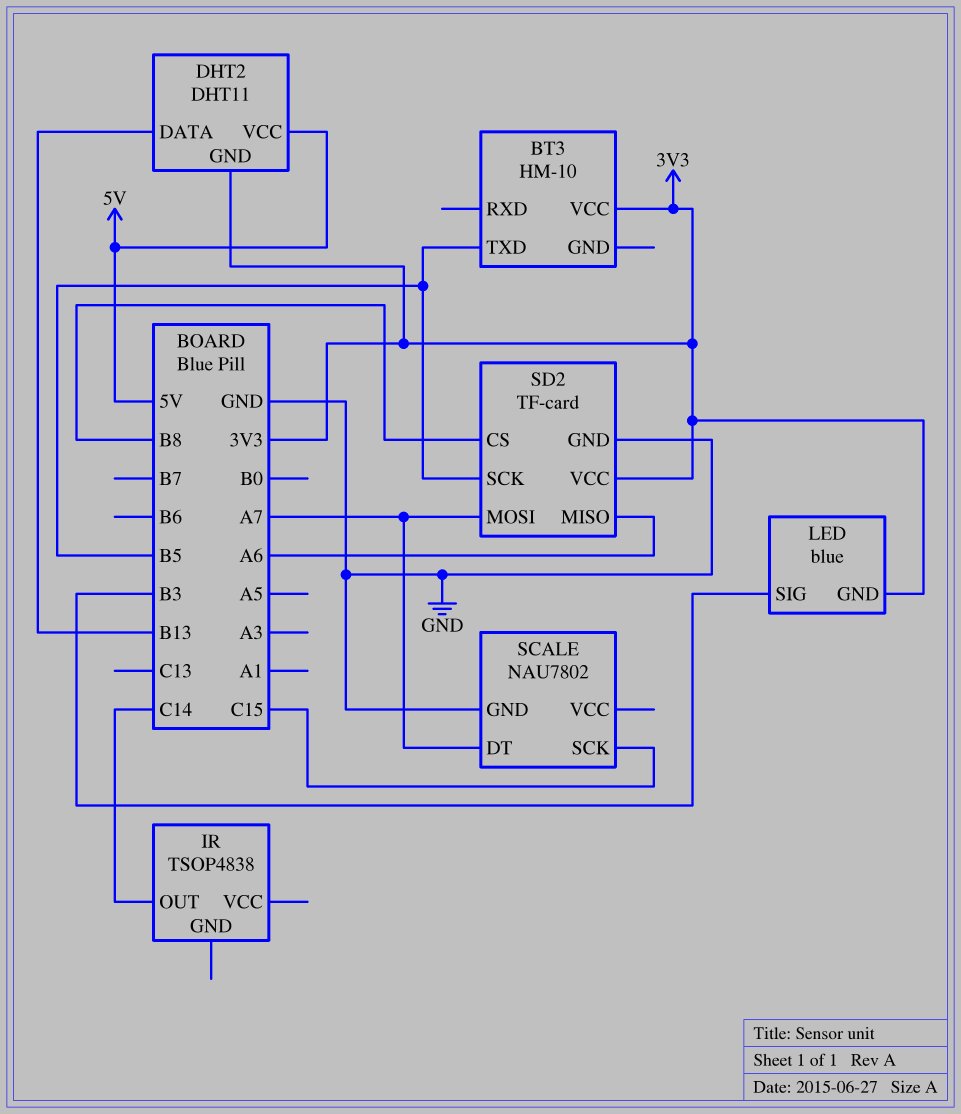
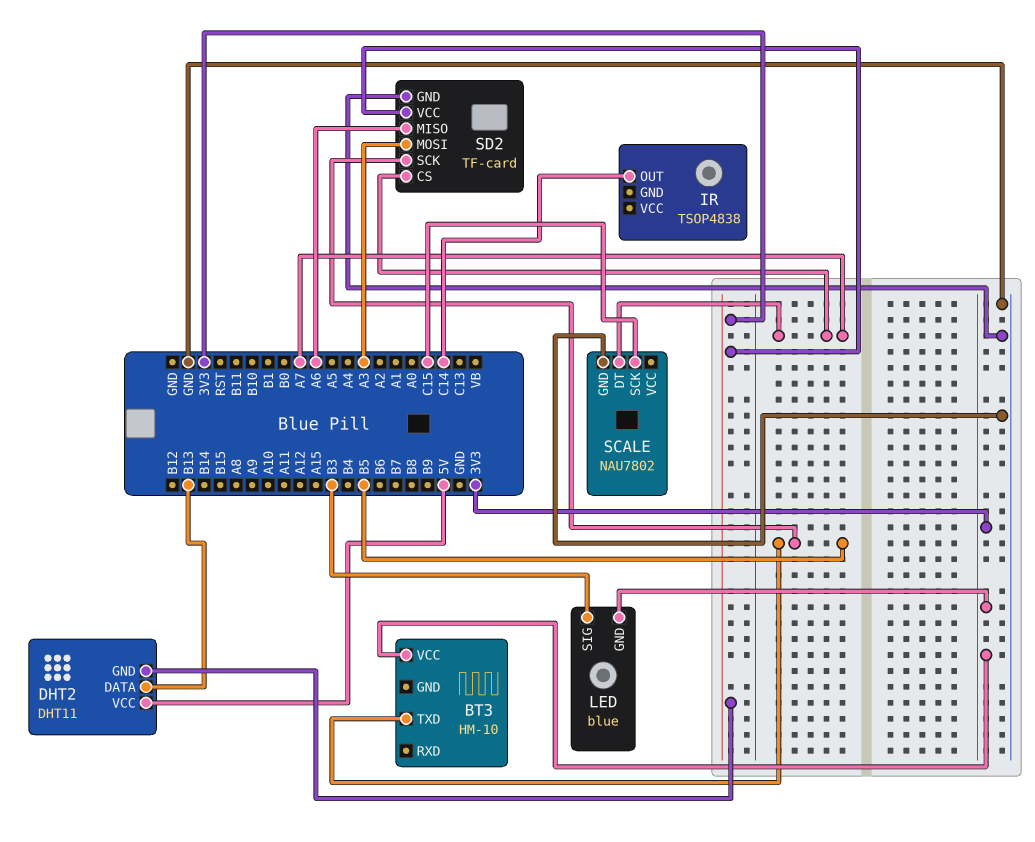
SD2 pin CS: B8 -> A7
SD2 pin MOSI: A7 -> A3

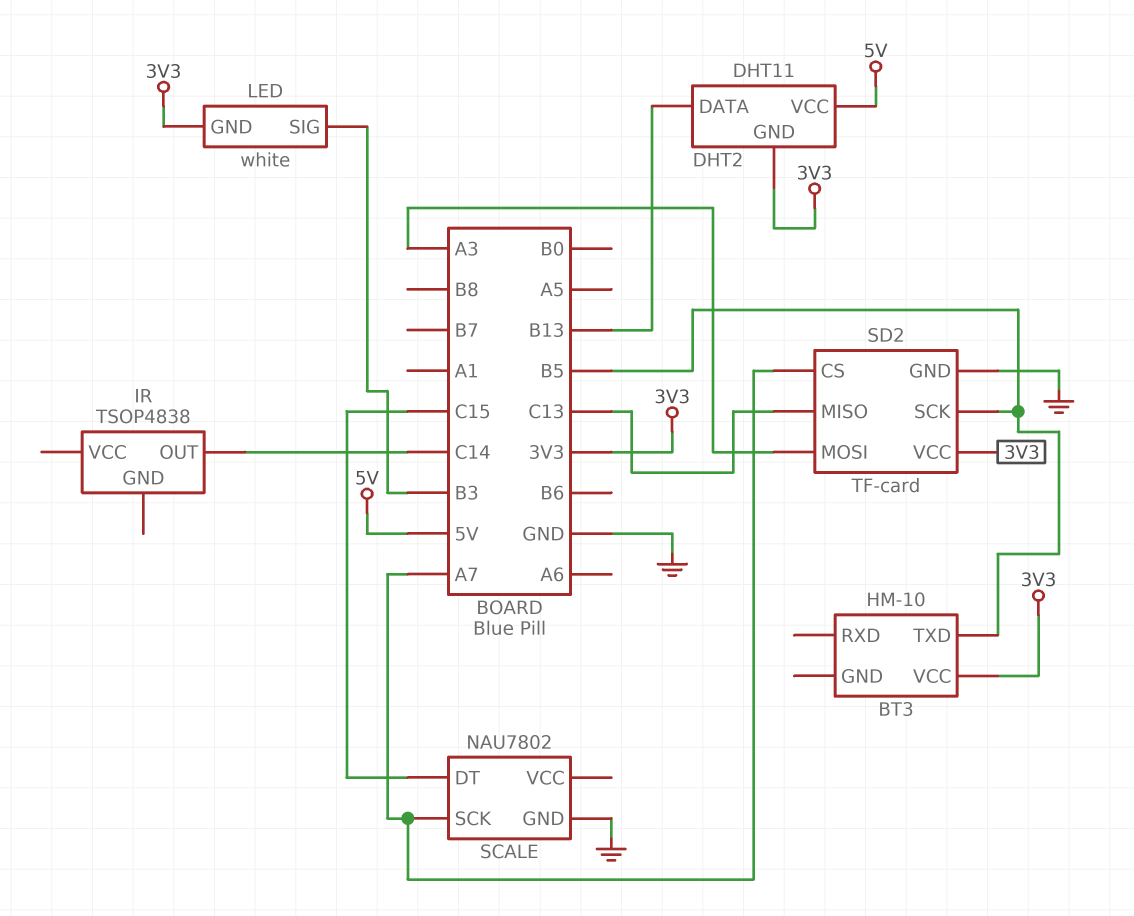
LED: blue -> white
SCALE pin DT: A7 -> C15
SCALE pin SCK: C15 -> A7
SD2 pin MISO: A6 -> C13

